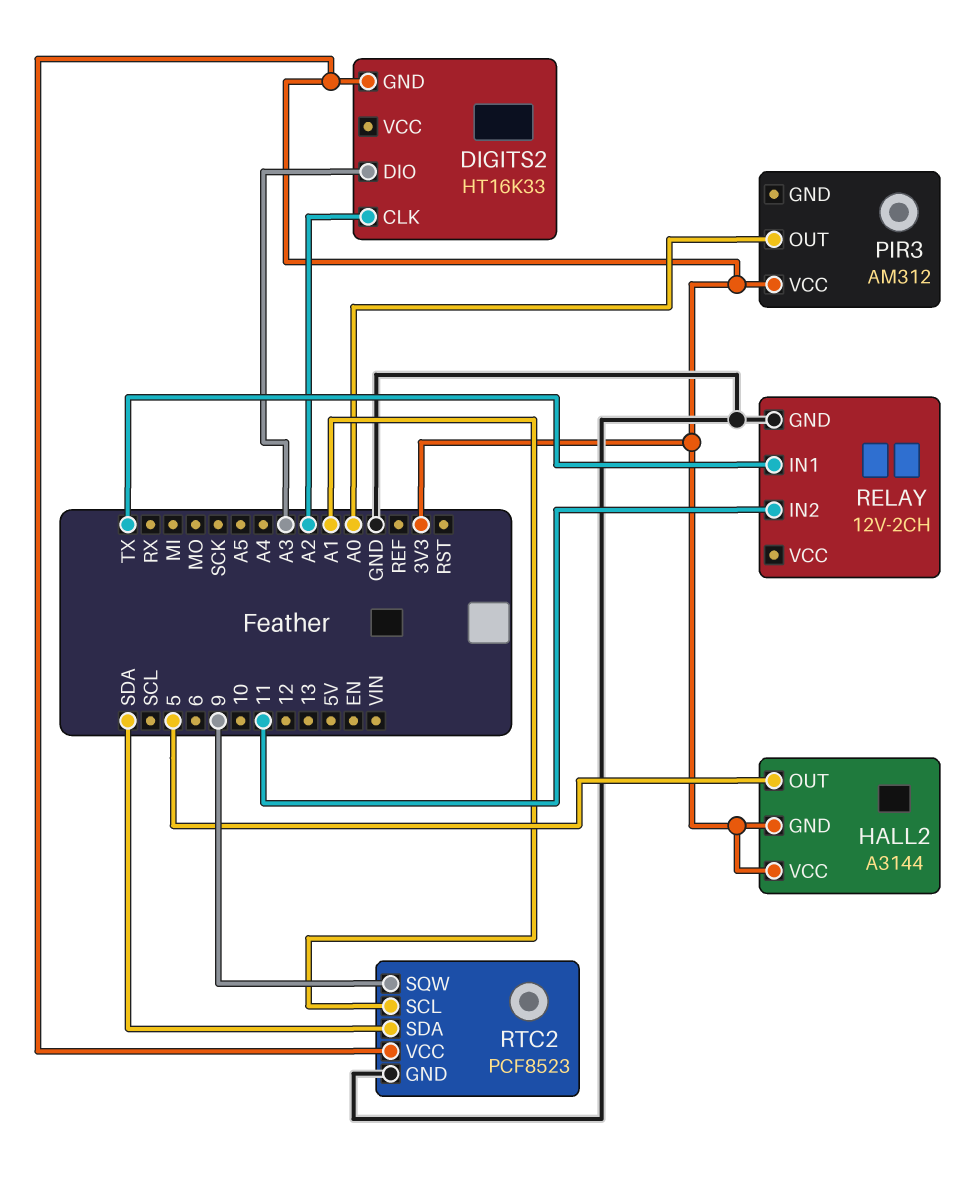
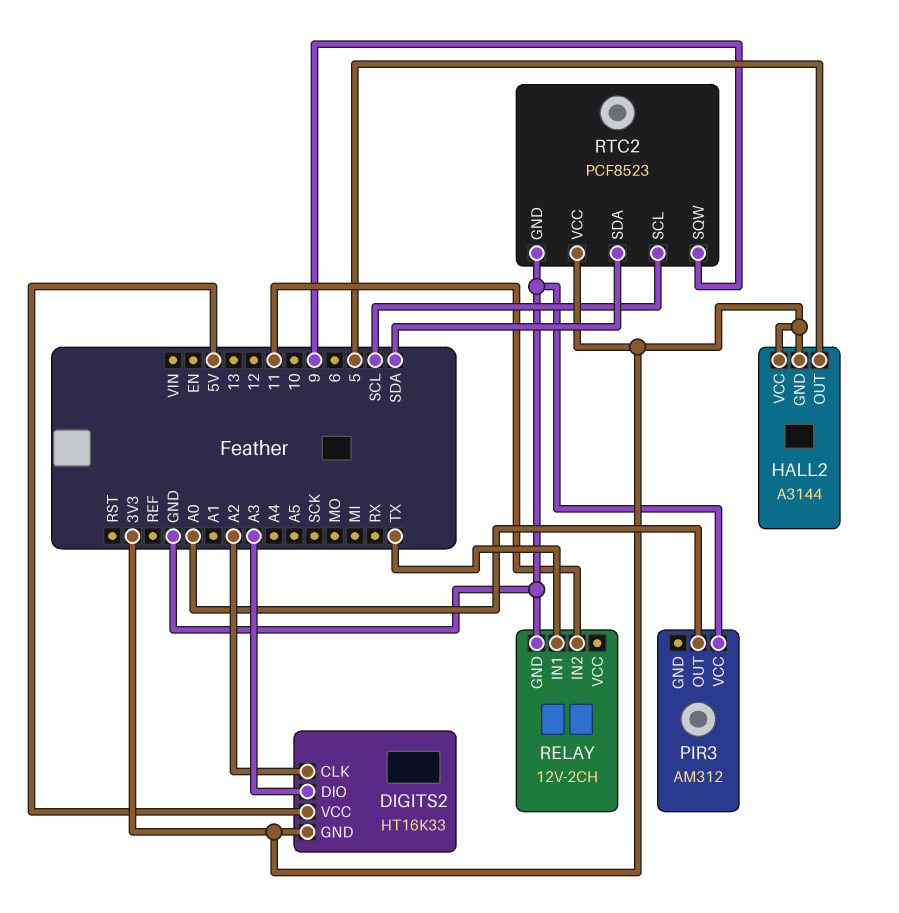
DIGITS2 pin VCC: none -> 5V
PIR3 pin VCC: 3V3 -> GND
RTC2 pin SCL: A1 -> SCL

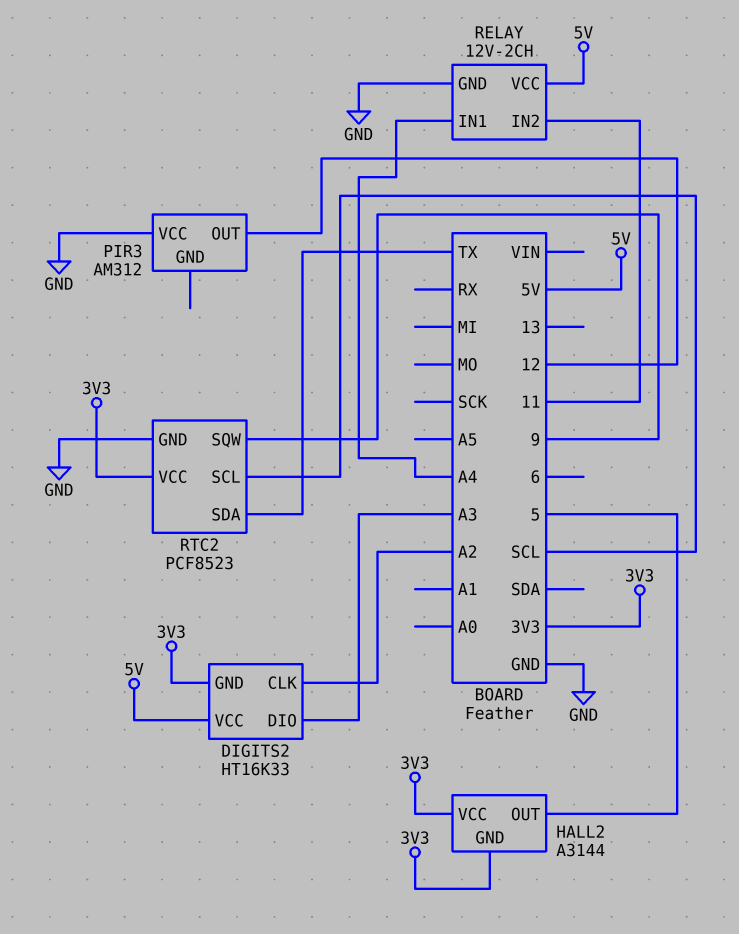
PIR3 pin OUT: A0 -> 12
RELAY pin IN1: TX -> A4
RELAY pin VCC: none -> 5V
RTC2 pin SDA: SDA -> TX

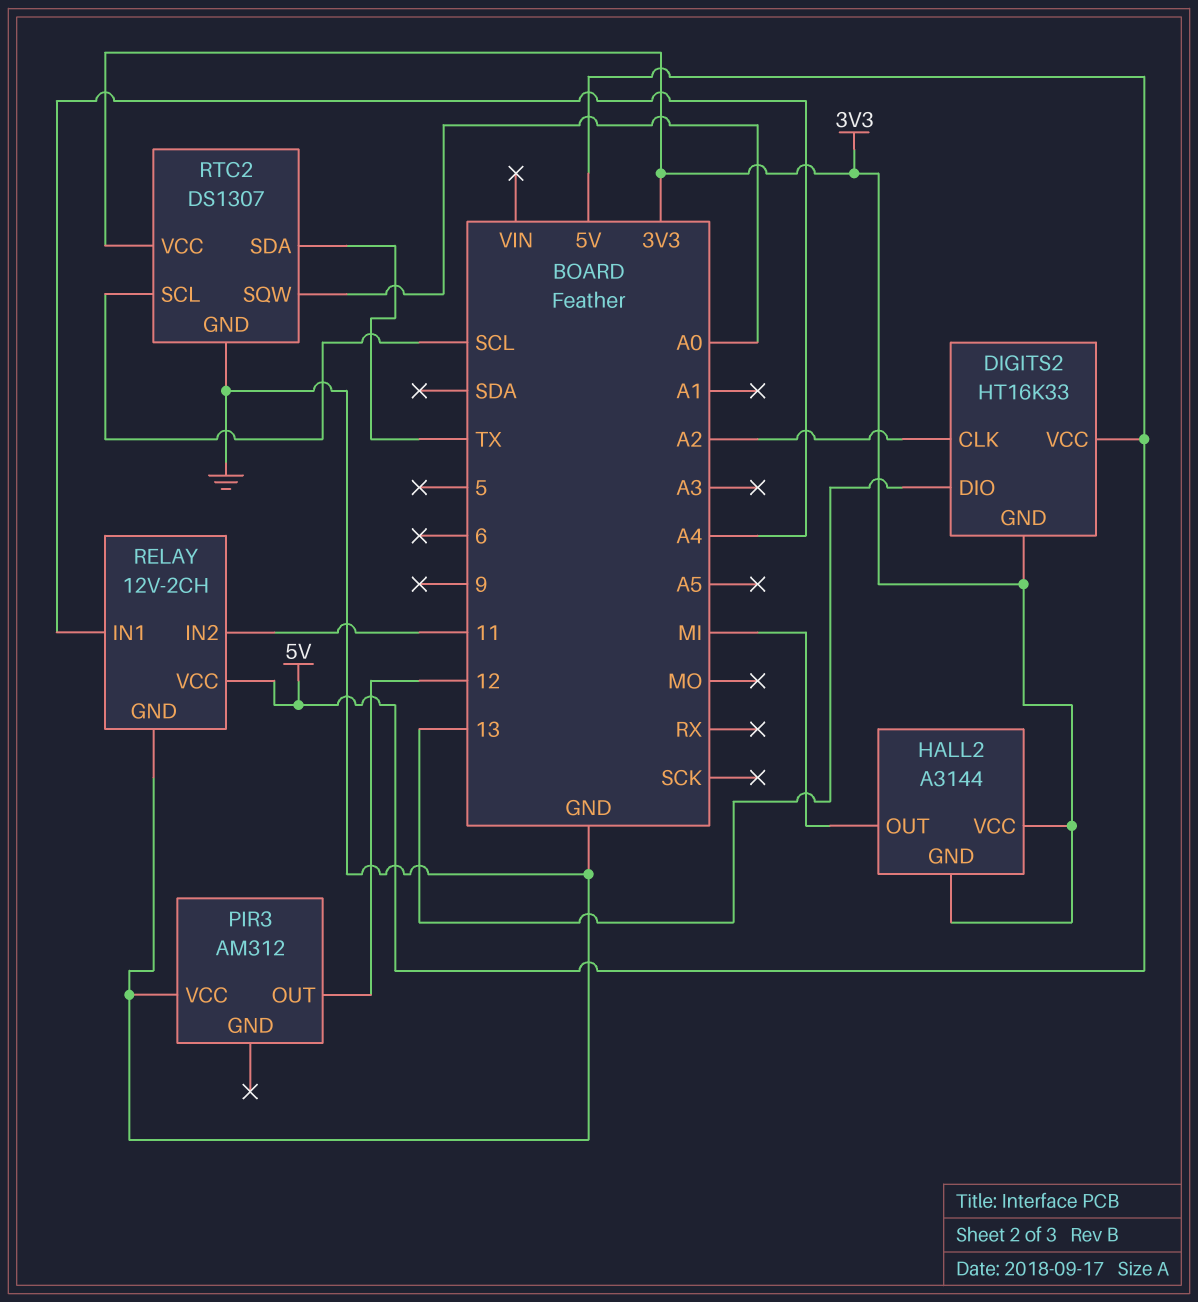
DIGITS2 pin DIO: A3 -> 13
HALL2 pin OUT: 5 -> MI
RTC2: PCF8523 -> DS1307
RTC2 pin SQW: 9 -> A0

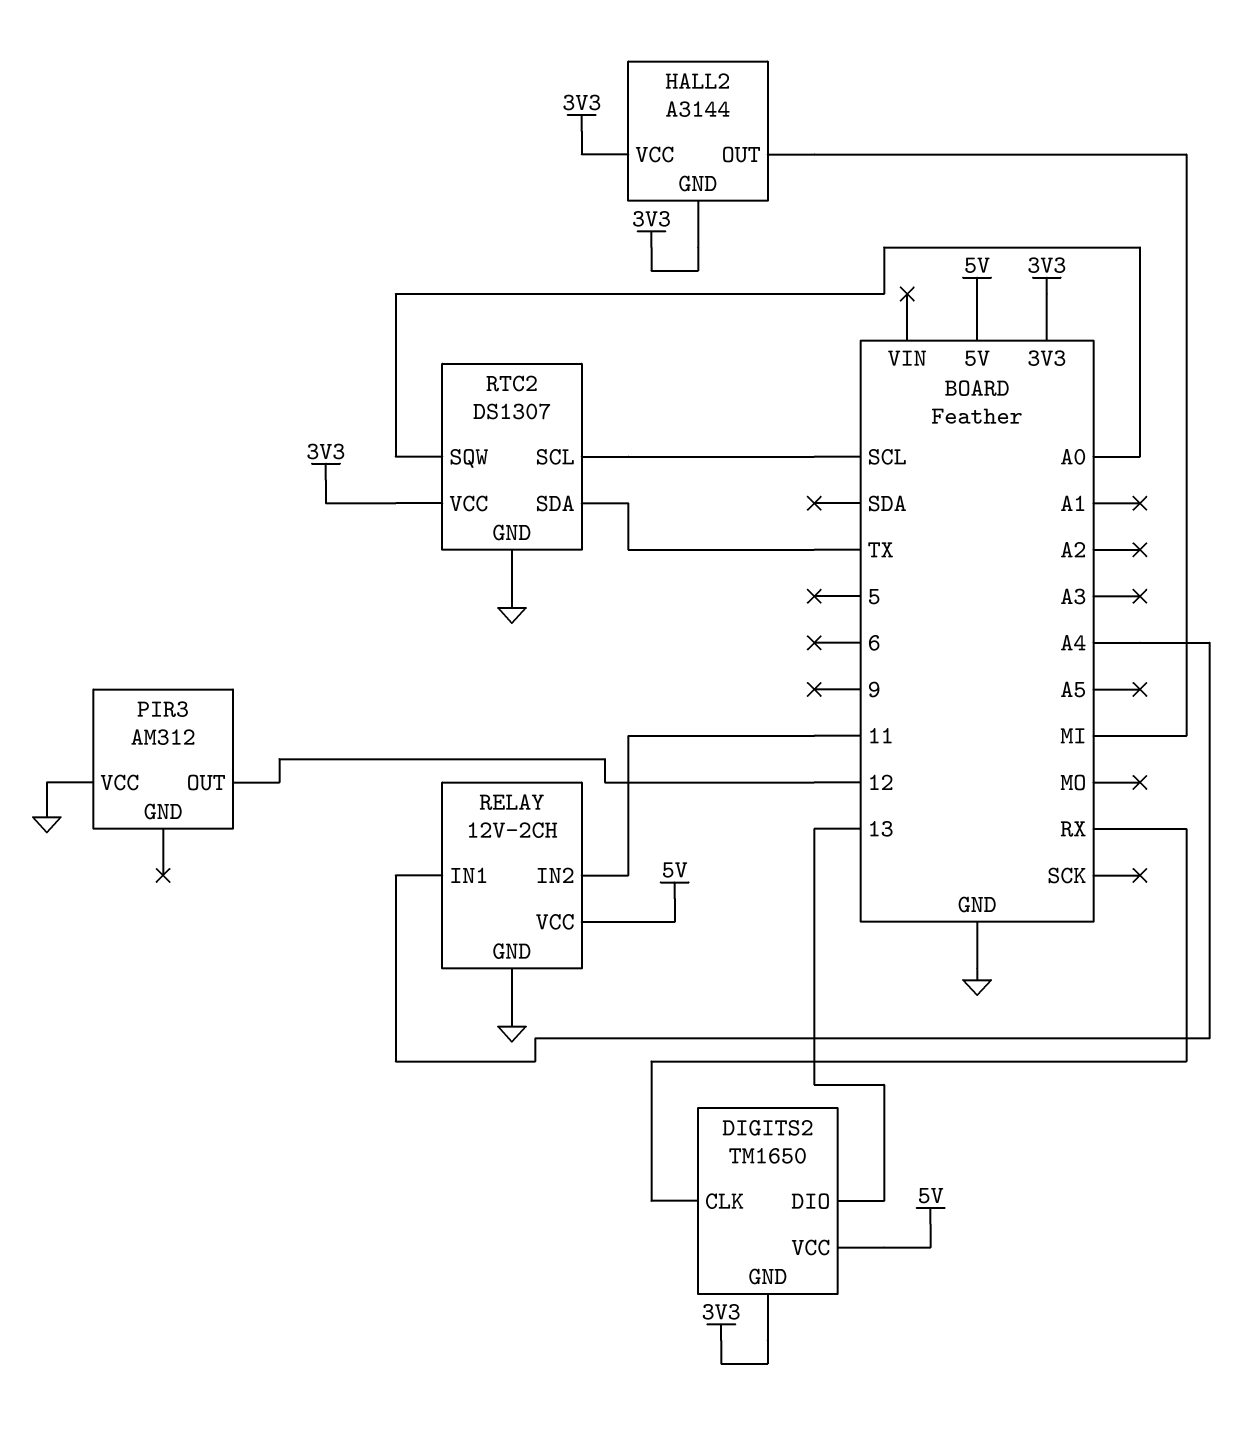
DIGITS2: HT16K33 -> TM1650
DIGITS2 pin CLK: A2 -> RX

